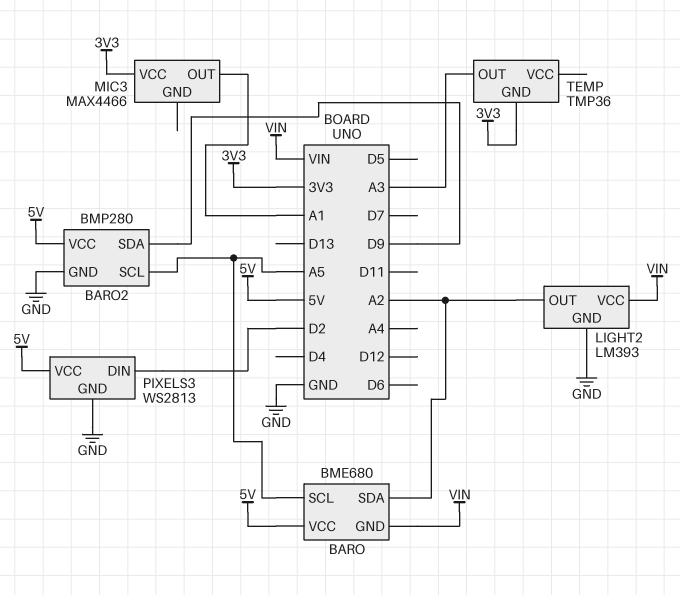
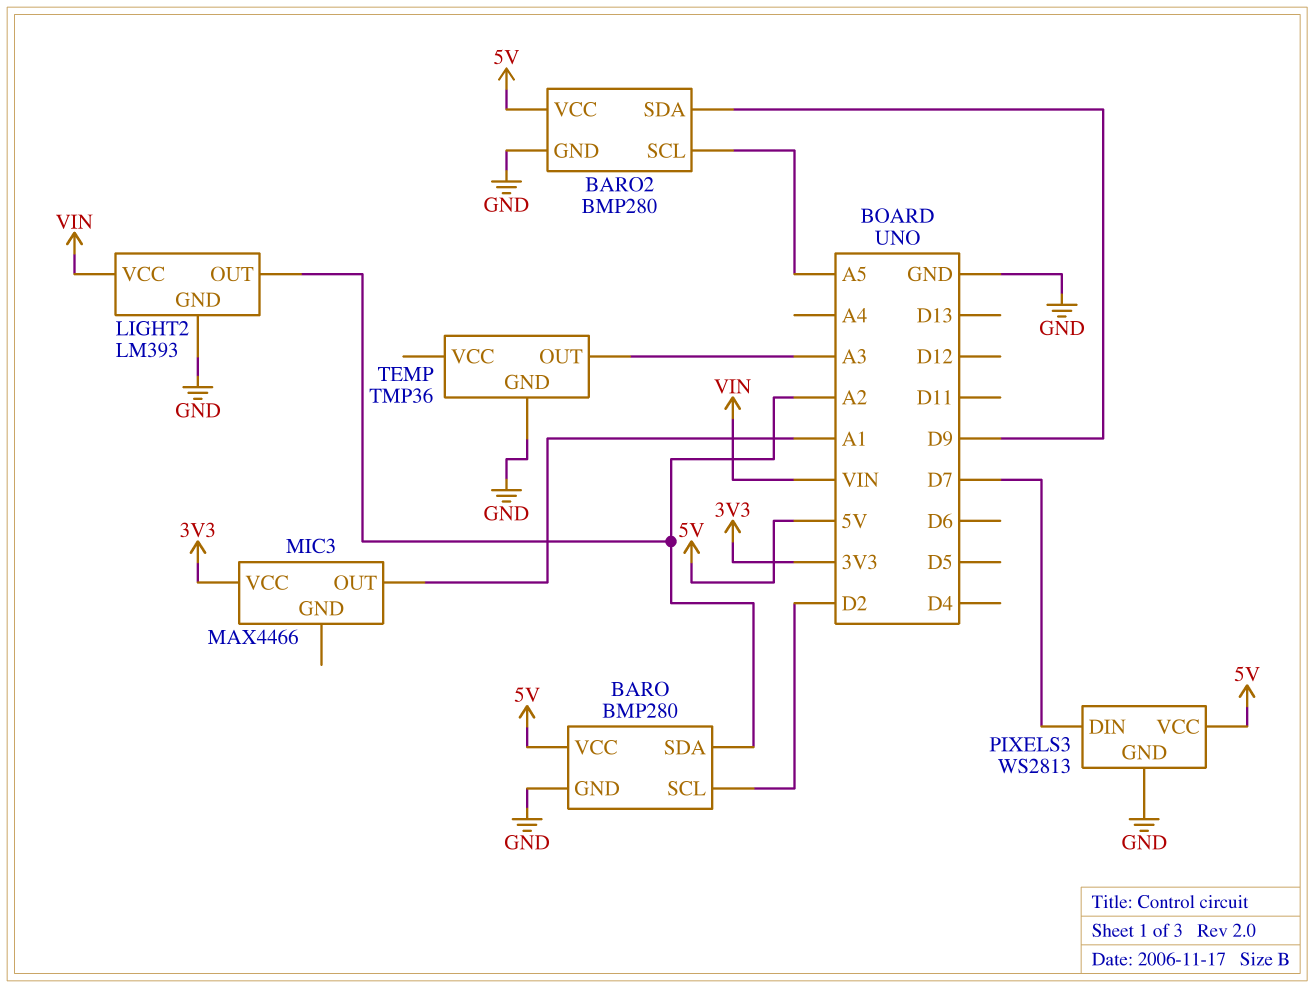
BARO: BME680 -> BMP280
BARO pin GND: VIN -> GND
BARO pin SCL: A5 -> D2
PIXELS3 pin DIN: D2 -> D7
TEMP pin GND: 3V3 -> GND

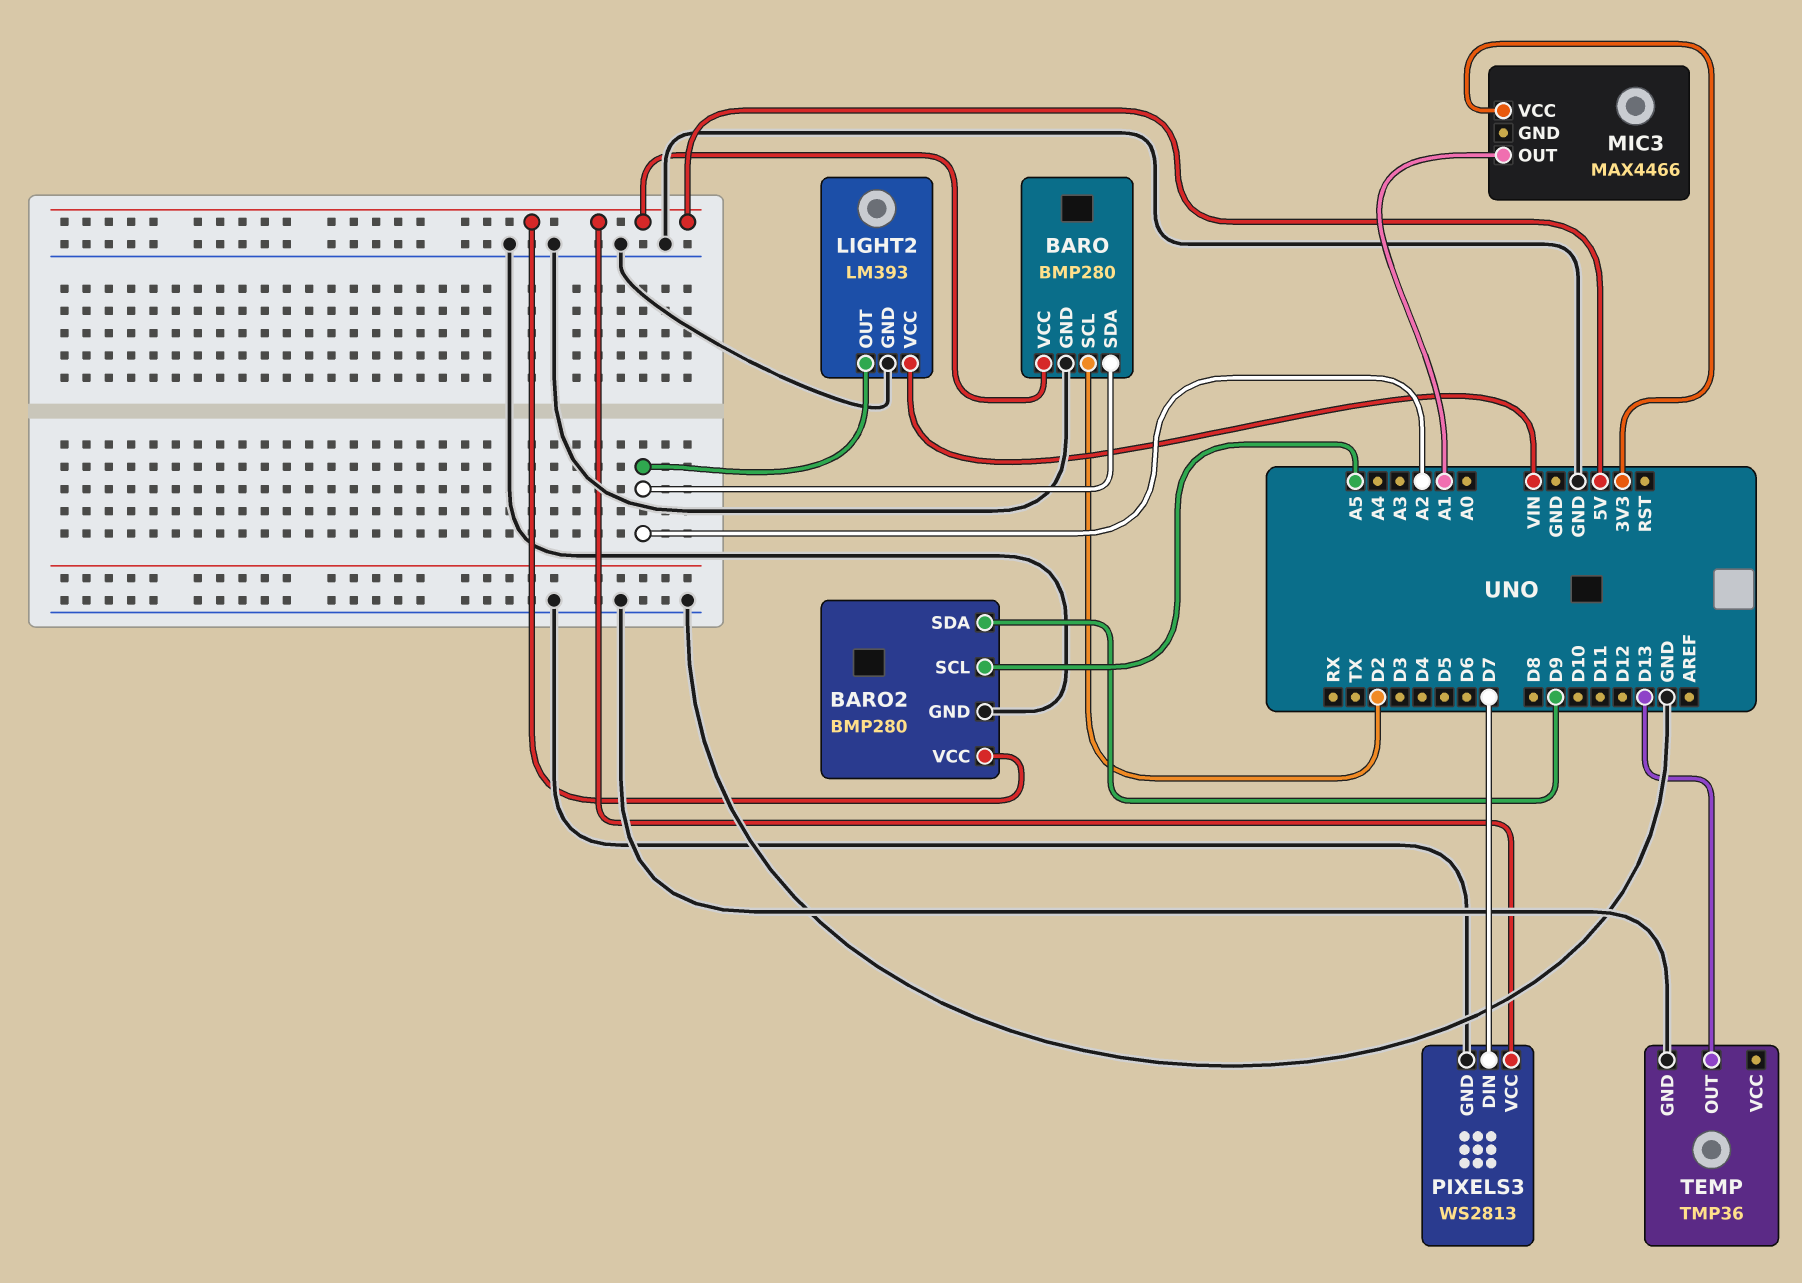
TEMP pin OUT: A3 -> D13

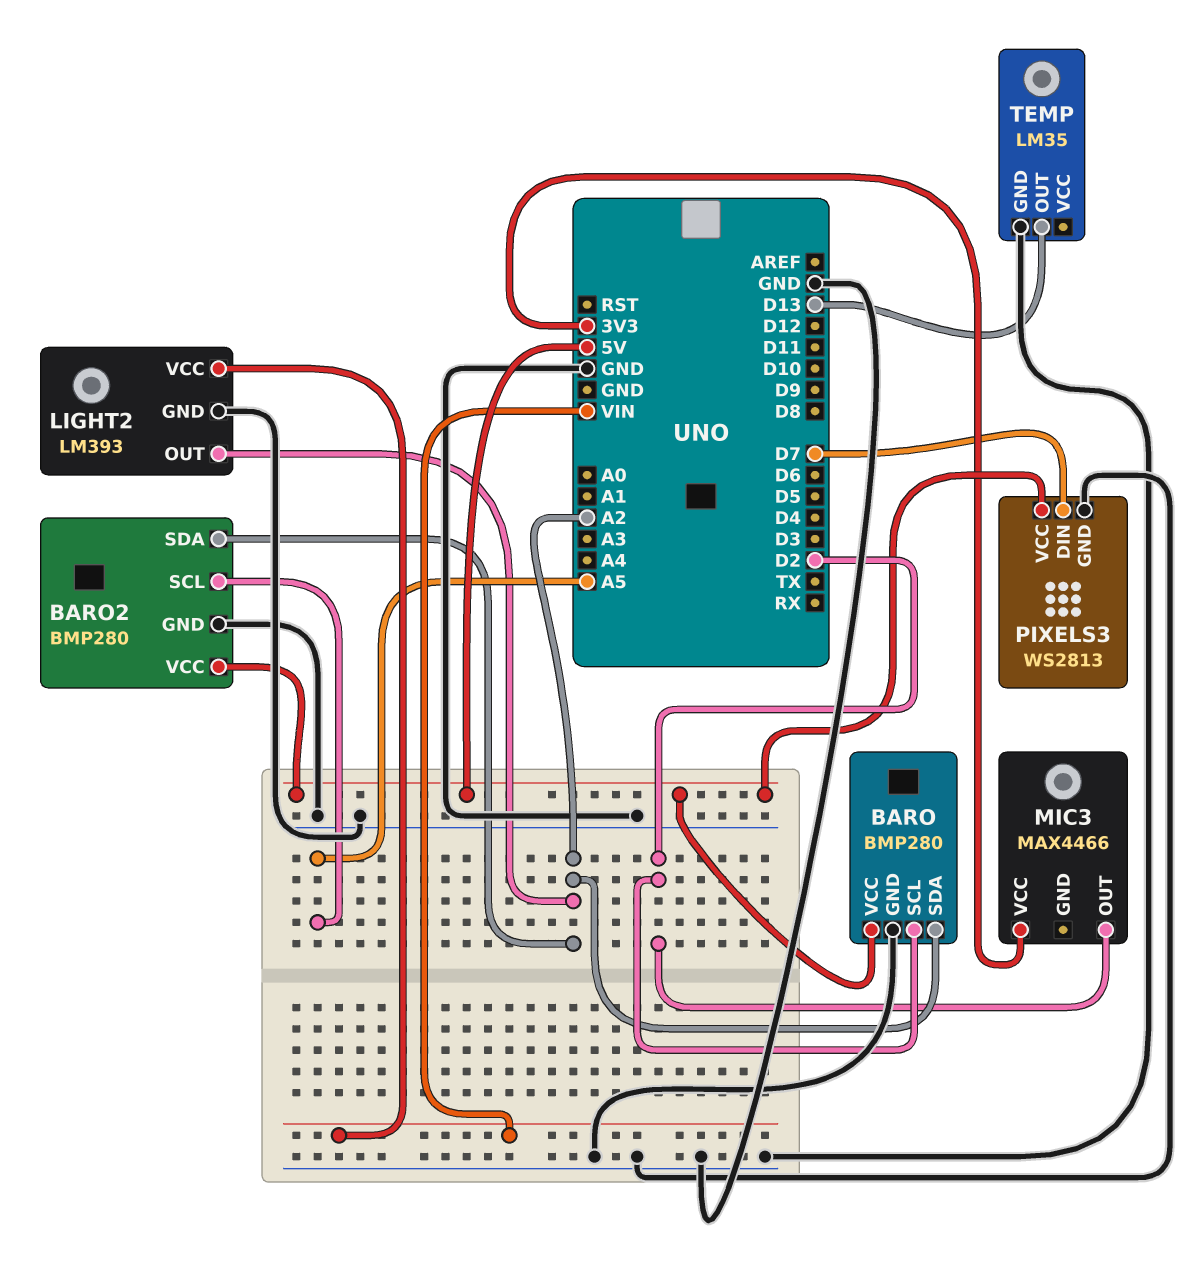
BARO2 pin SDA: D9 -> A2
MIC3 pin OUT: A1 -> D2
TEMP: TMP36 -> LM35

